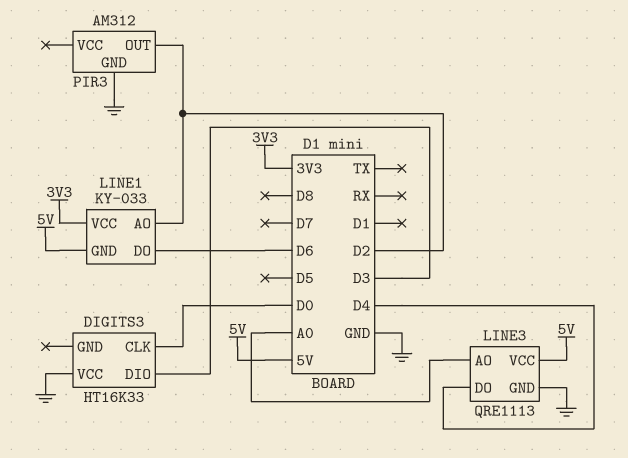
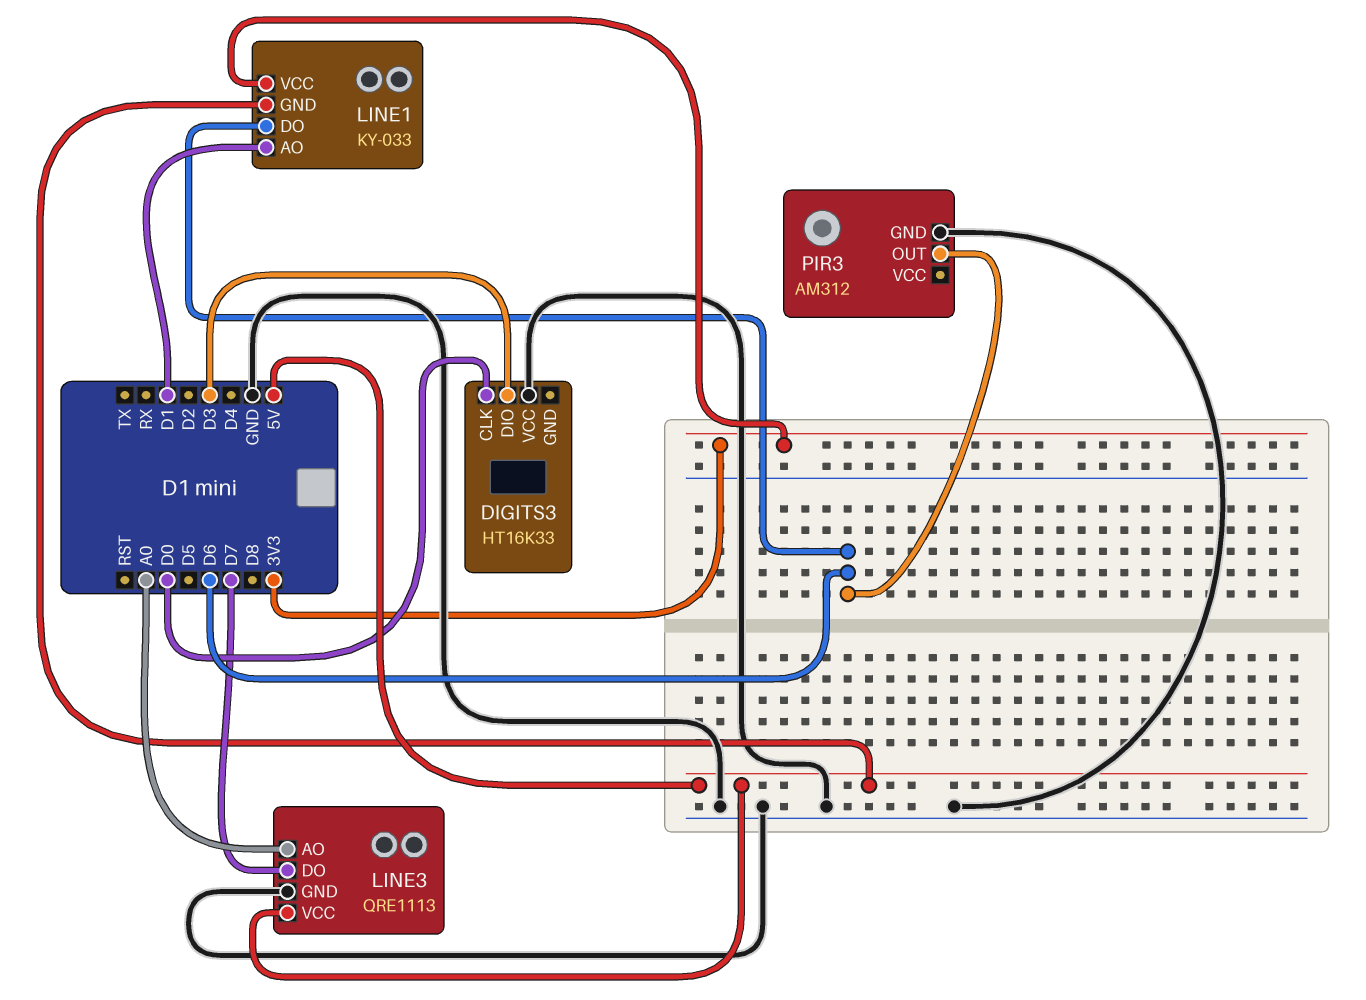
LINE1 pin AO: D2 -> D1
LINE3 pin DO: D4 -> D7
PIR3 pin OUT: D2 -> D6

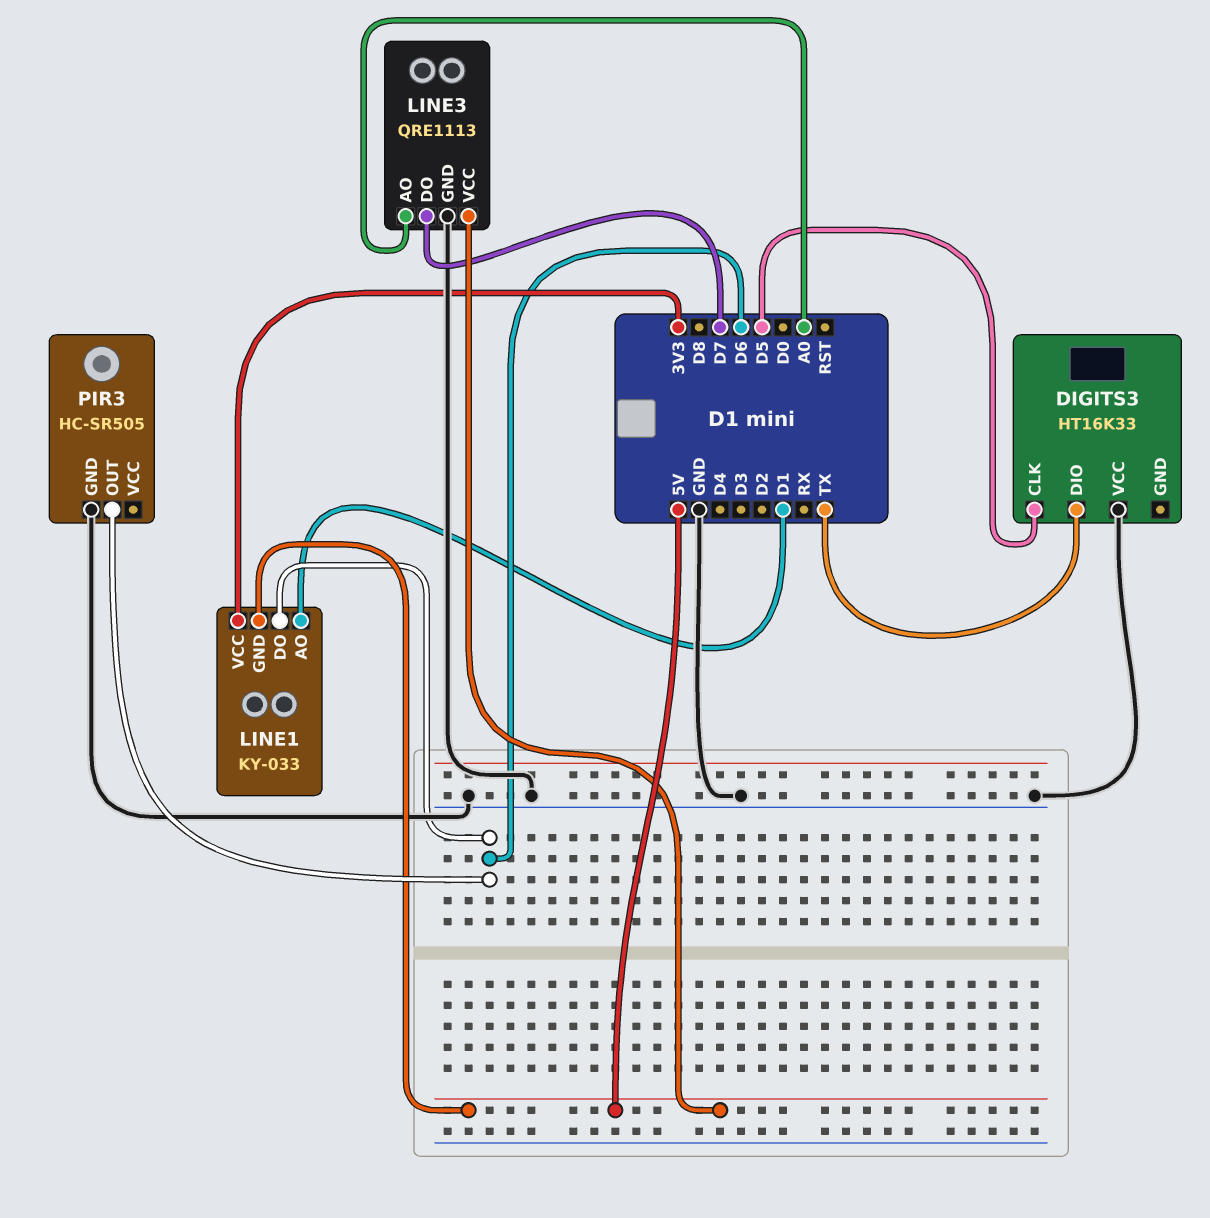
DIGITS3 pin CLK: D0 -> D5
DIGITS3 pin DIO: D3 -> TX
PIR3: AM312 -> HC-SR505

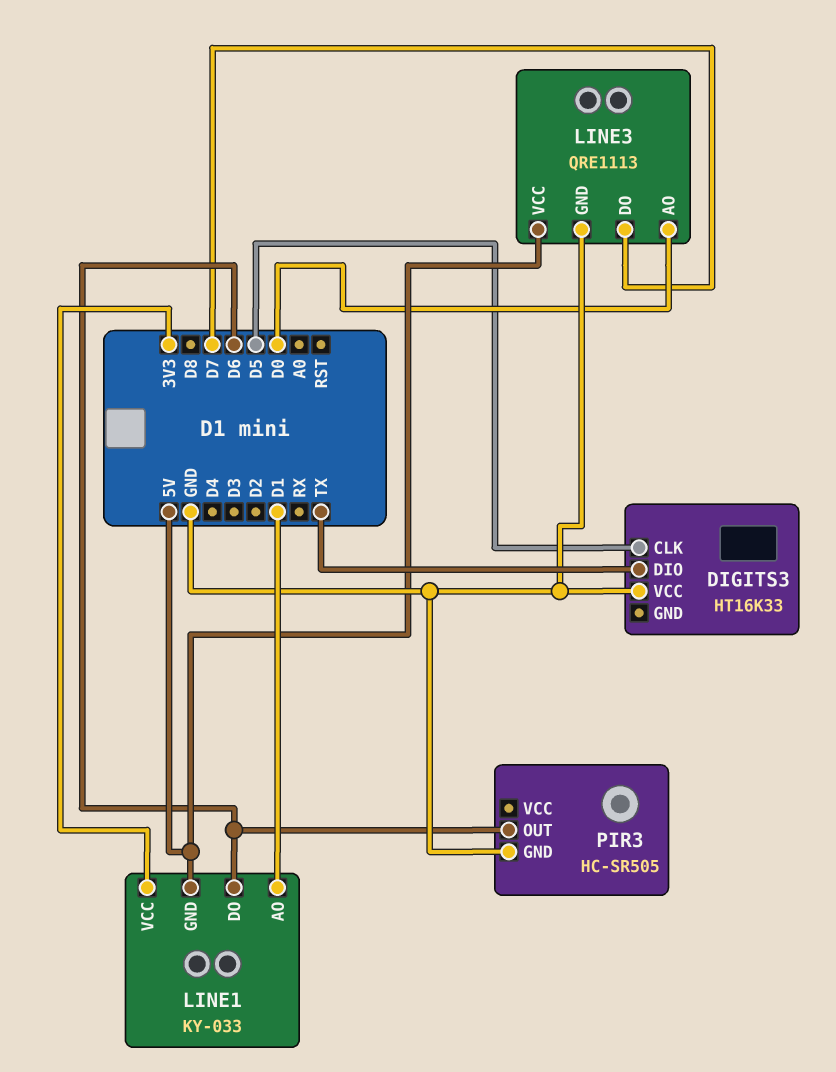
LINE3 pin AO: A0 -> D0

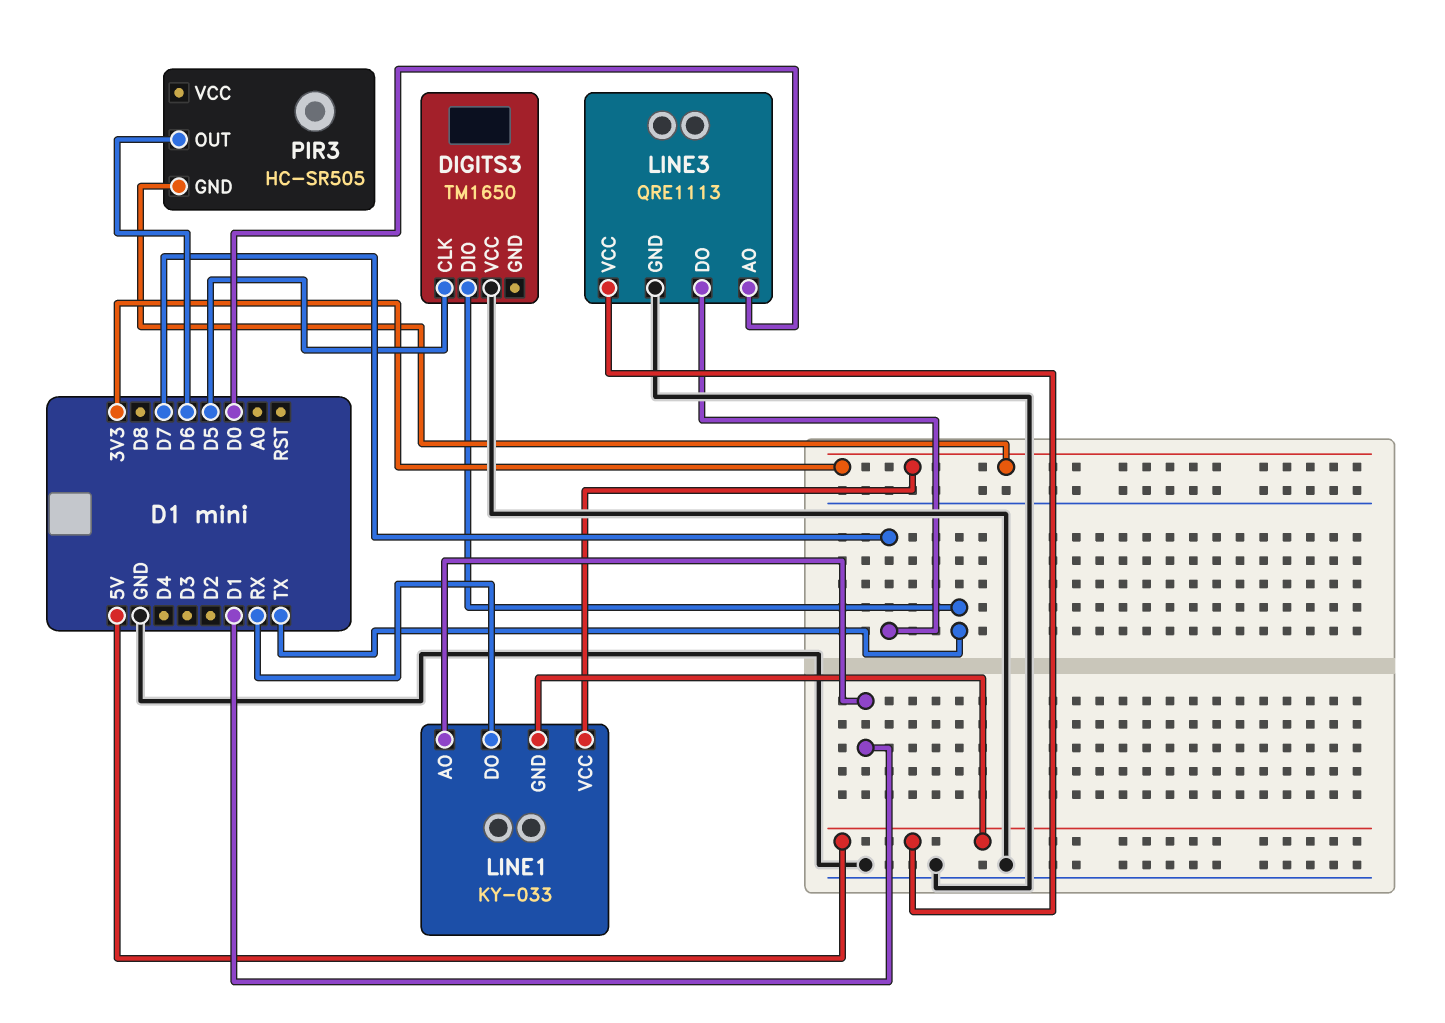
DIGITS3: HT16K33 -> TM1650
LINE1 pin DO: D6 -> RX
PIR3 pin GND: GND -> 3V3

